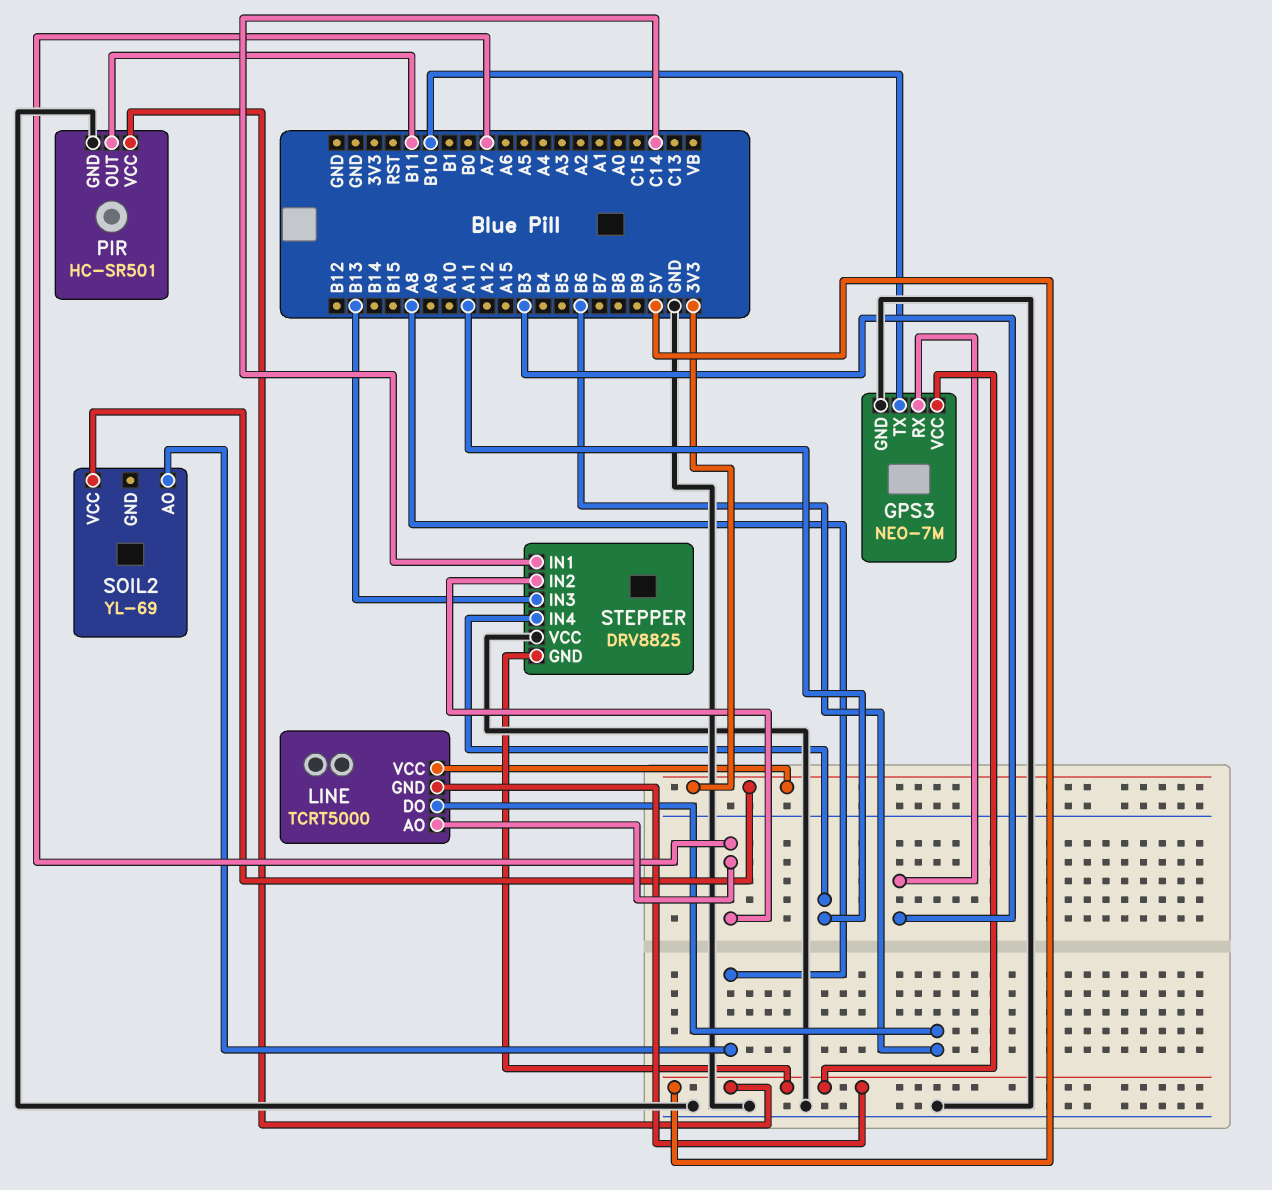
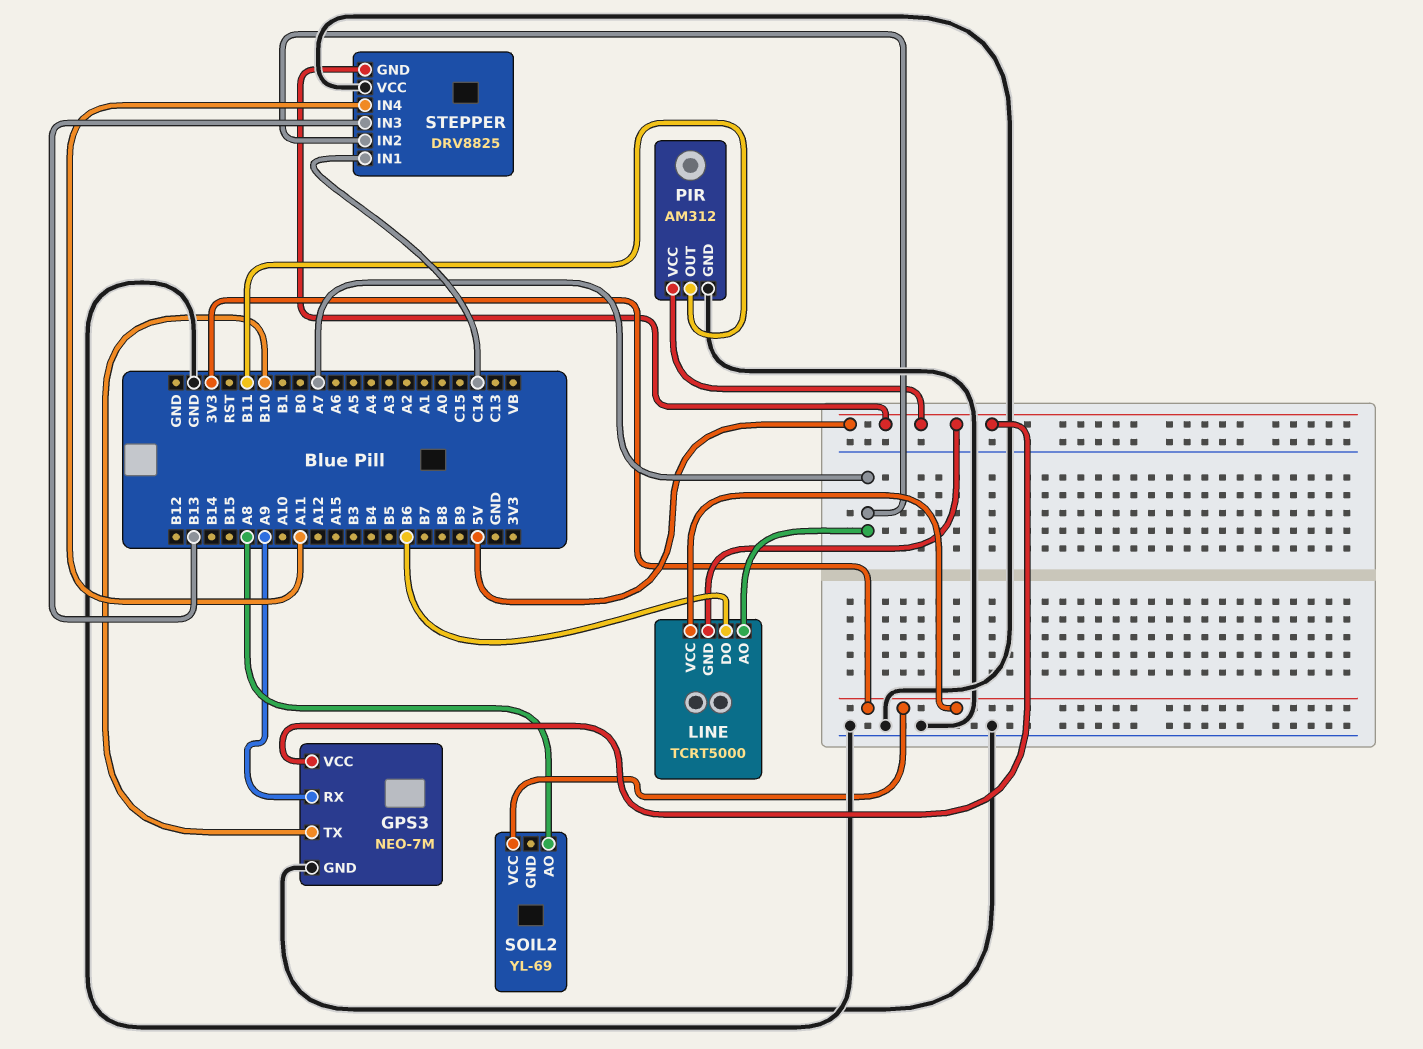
GPS3 pin RX: B3 -> A9
PIR: HC-SR501 -> AM312

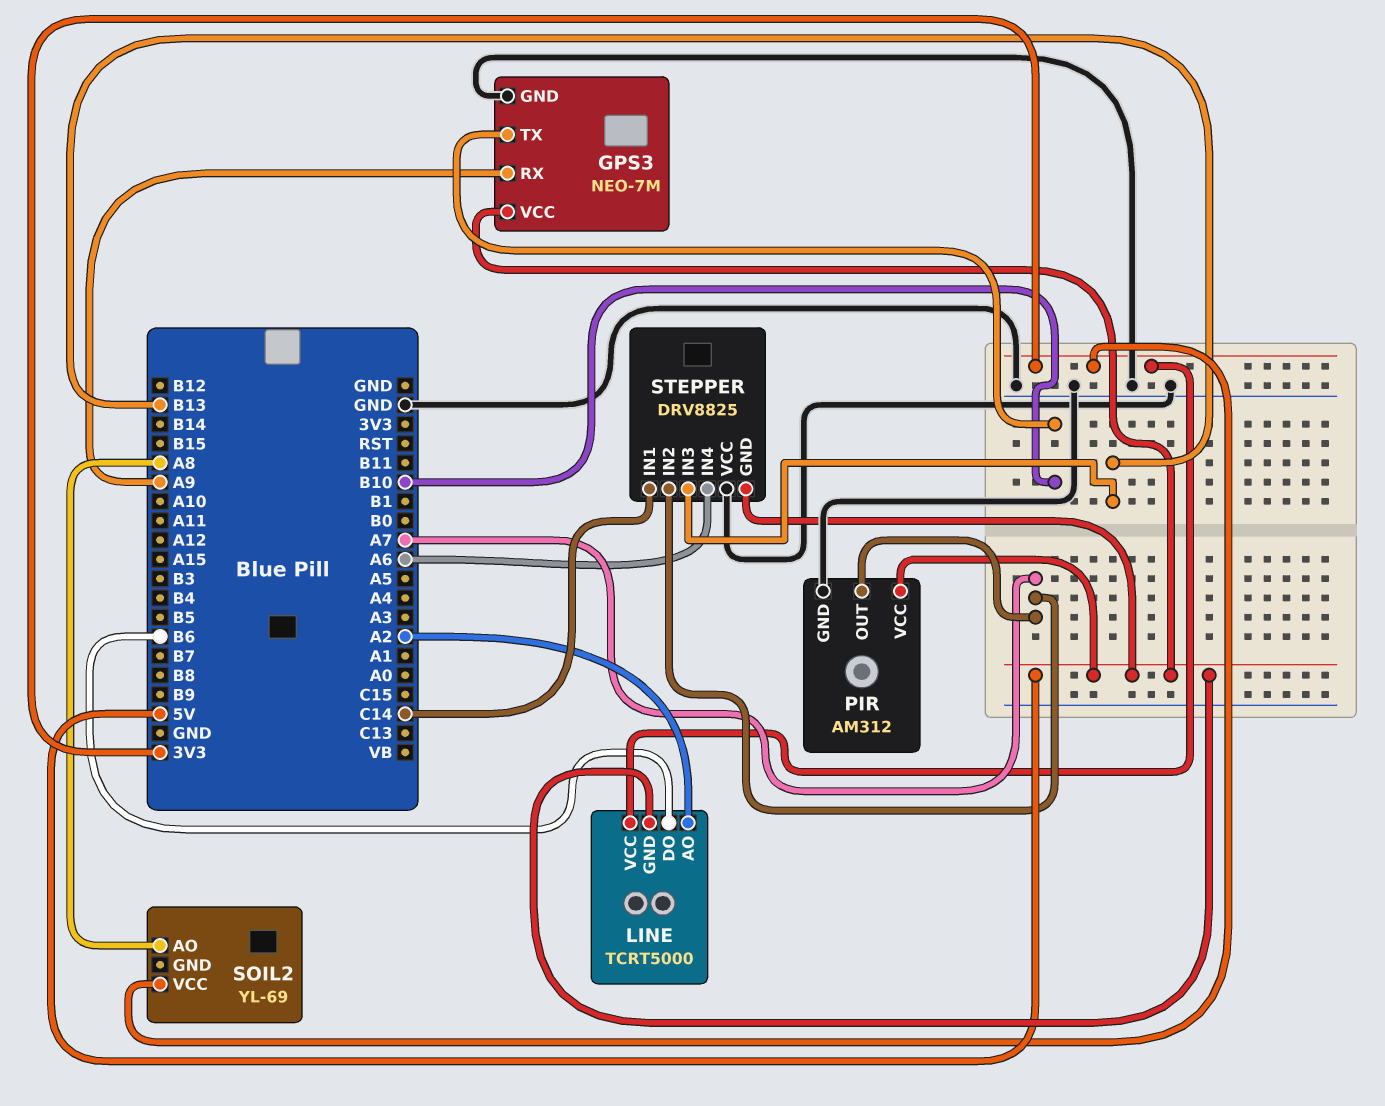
LINE pin AO: A7 -> A2
PIR pin OUT: B11 -> A7
STEPPER pin IN4: A11 -> A6

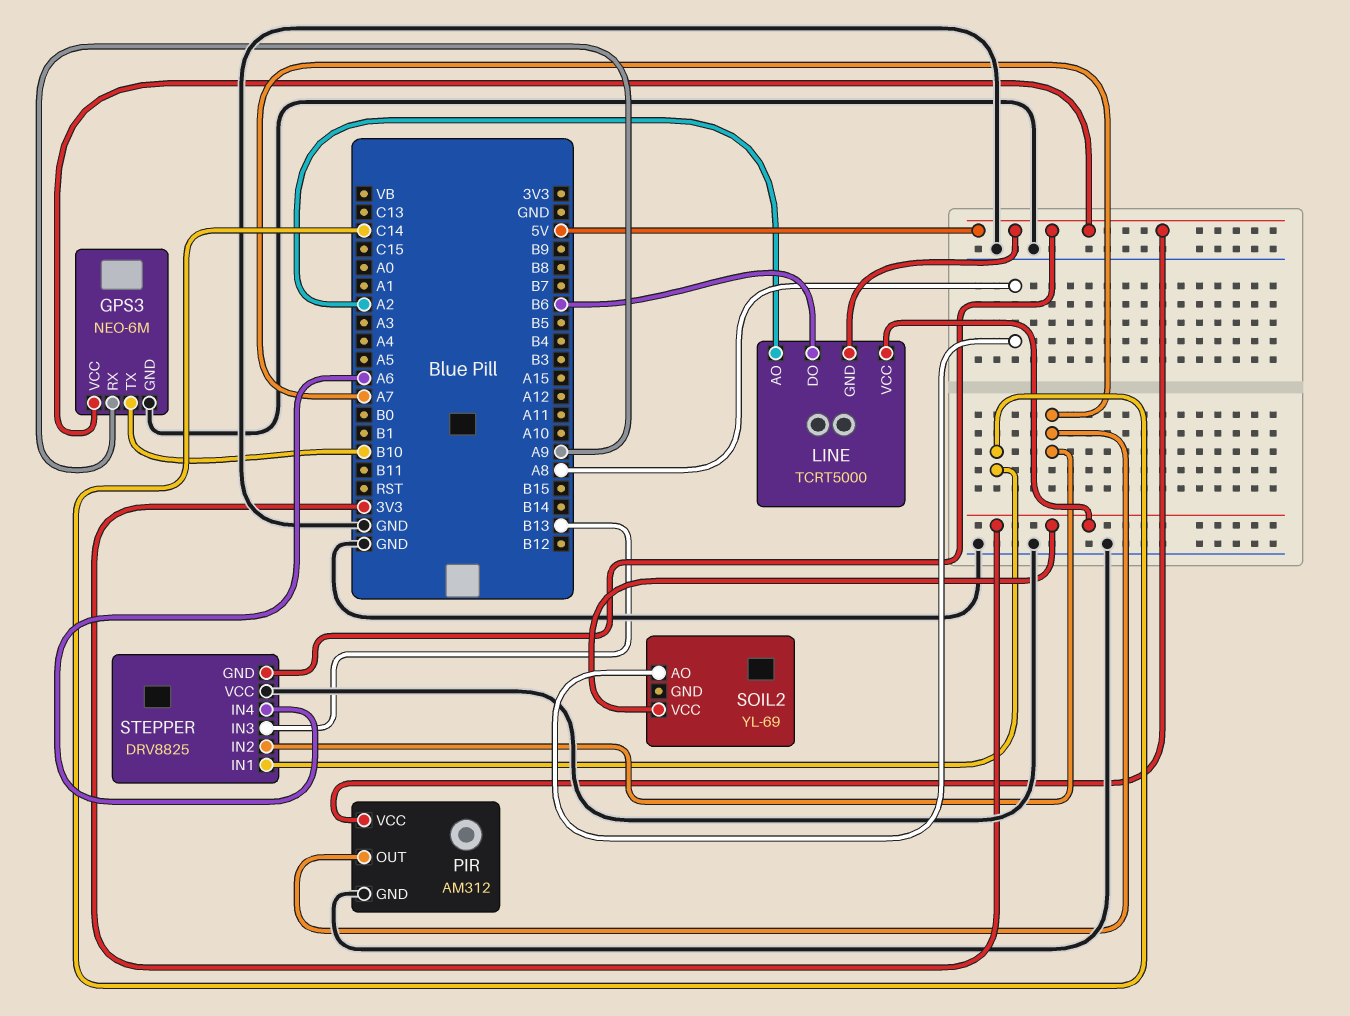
GPS3: NEO-7M -> NEO-6M

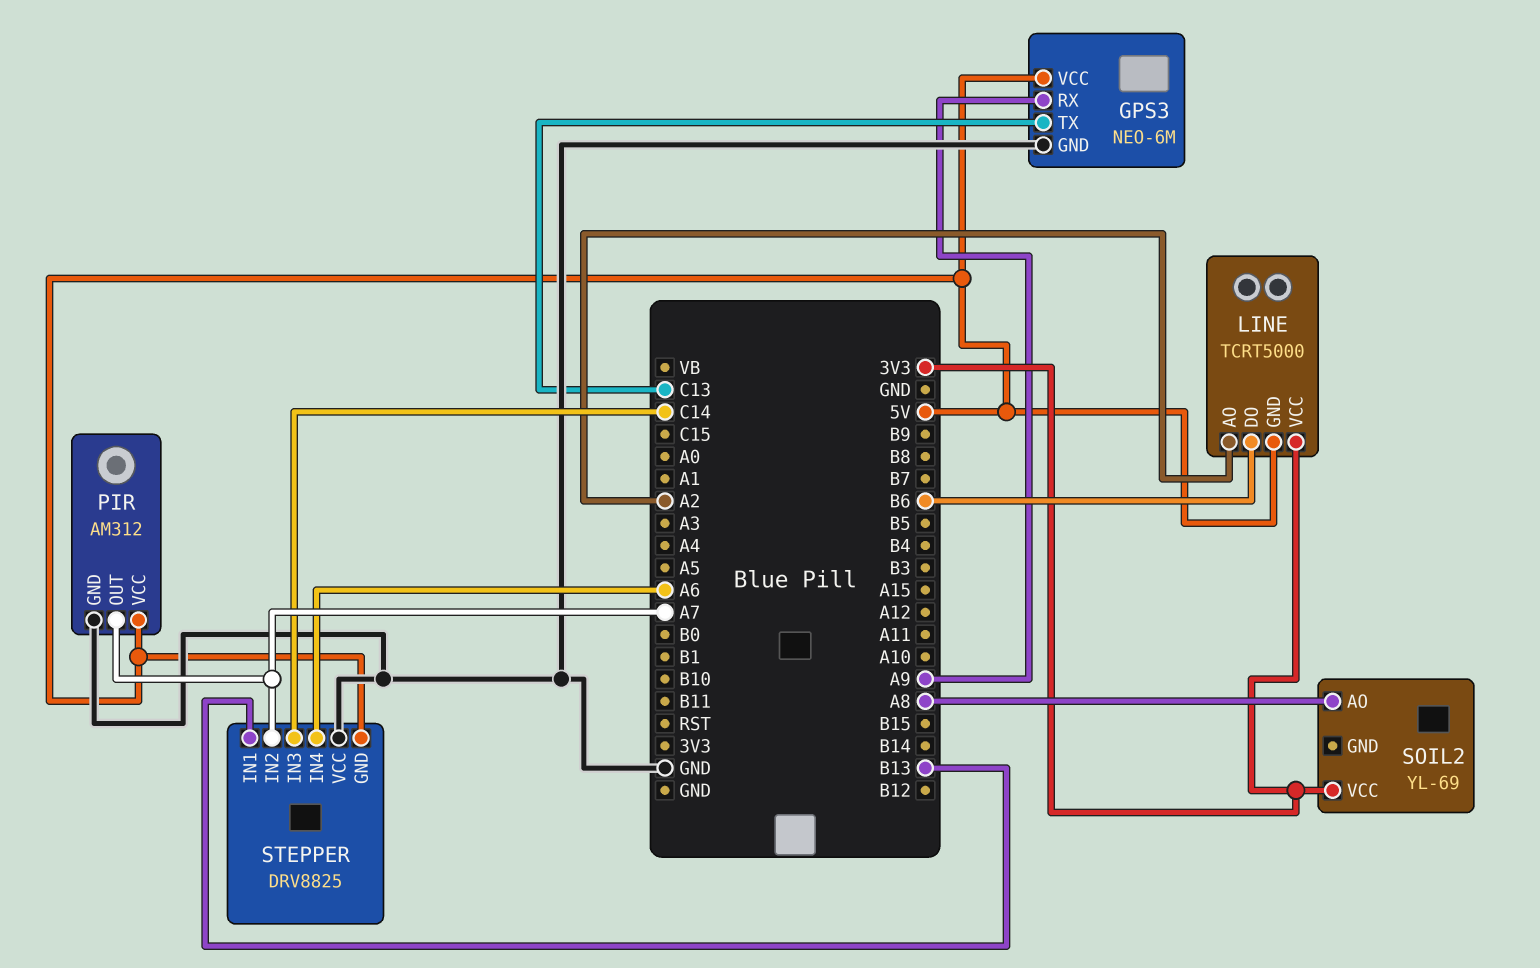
GPS3 pin TX: B10 -> C13
STEPPER pin IN1: C14 -> B13
STEPPER pin IN3: B13 -> C14

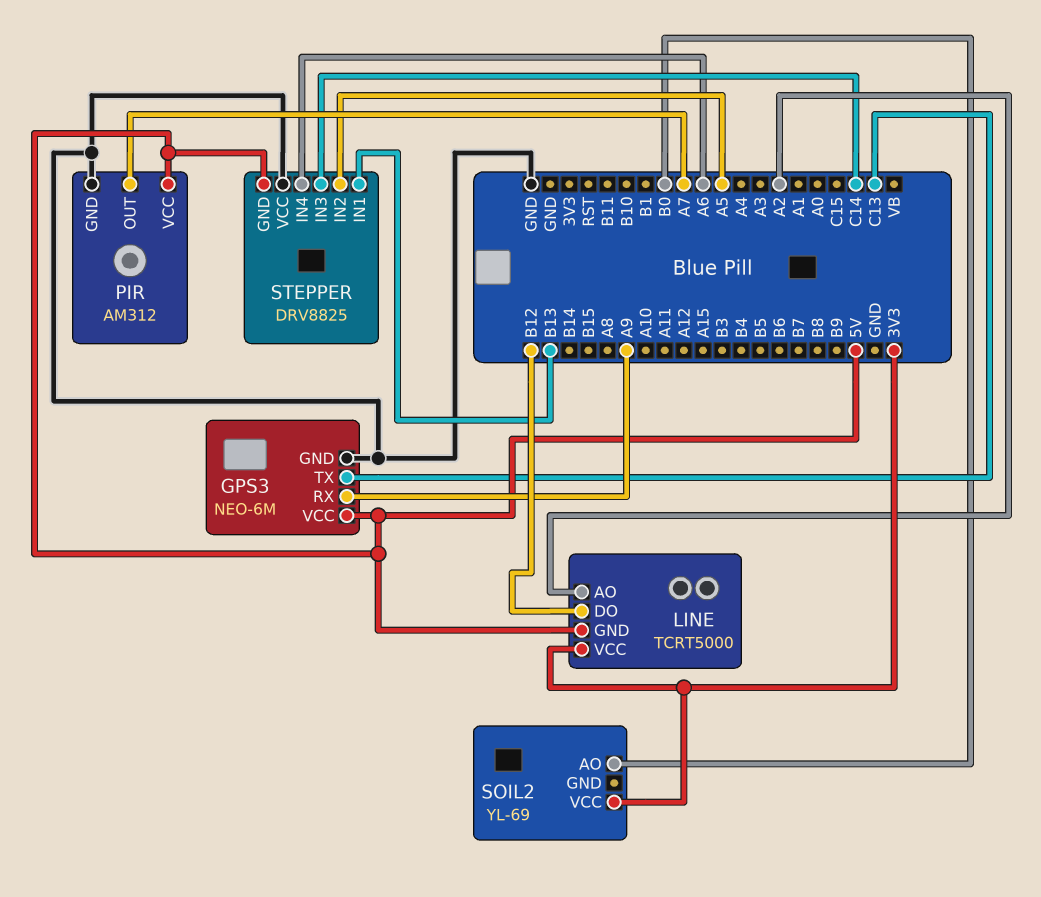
LINE pin DO: B6 -> B12
SOIL2 pin AO: A8 -> B0
STEPPER pin IN2: A7 -> A5

